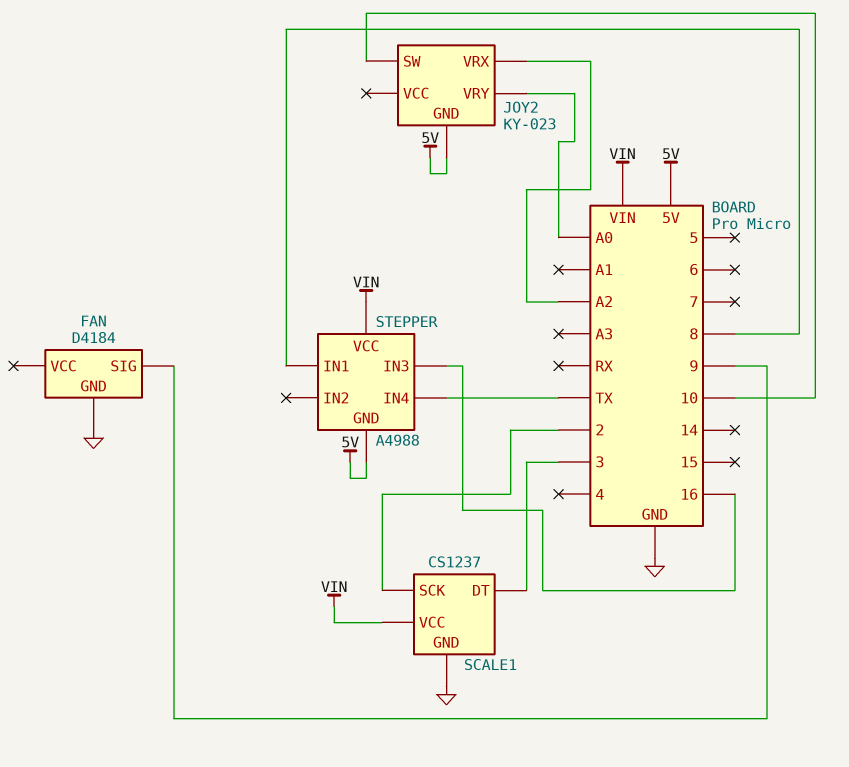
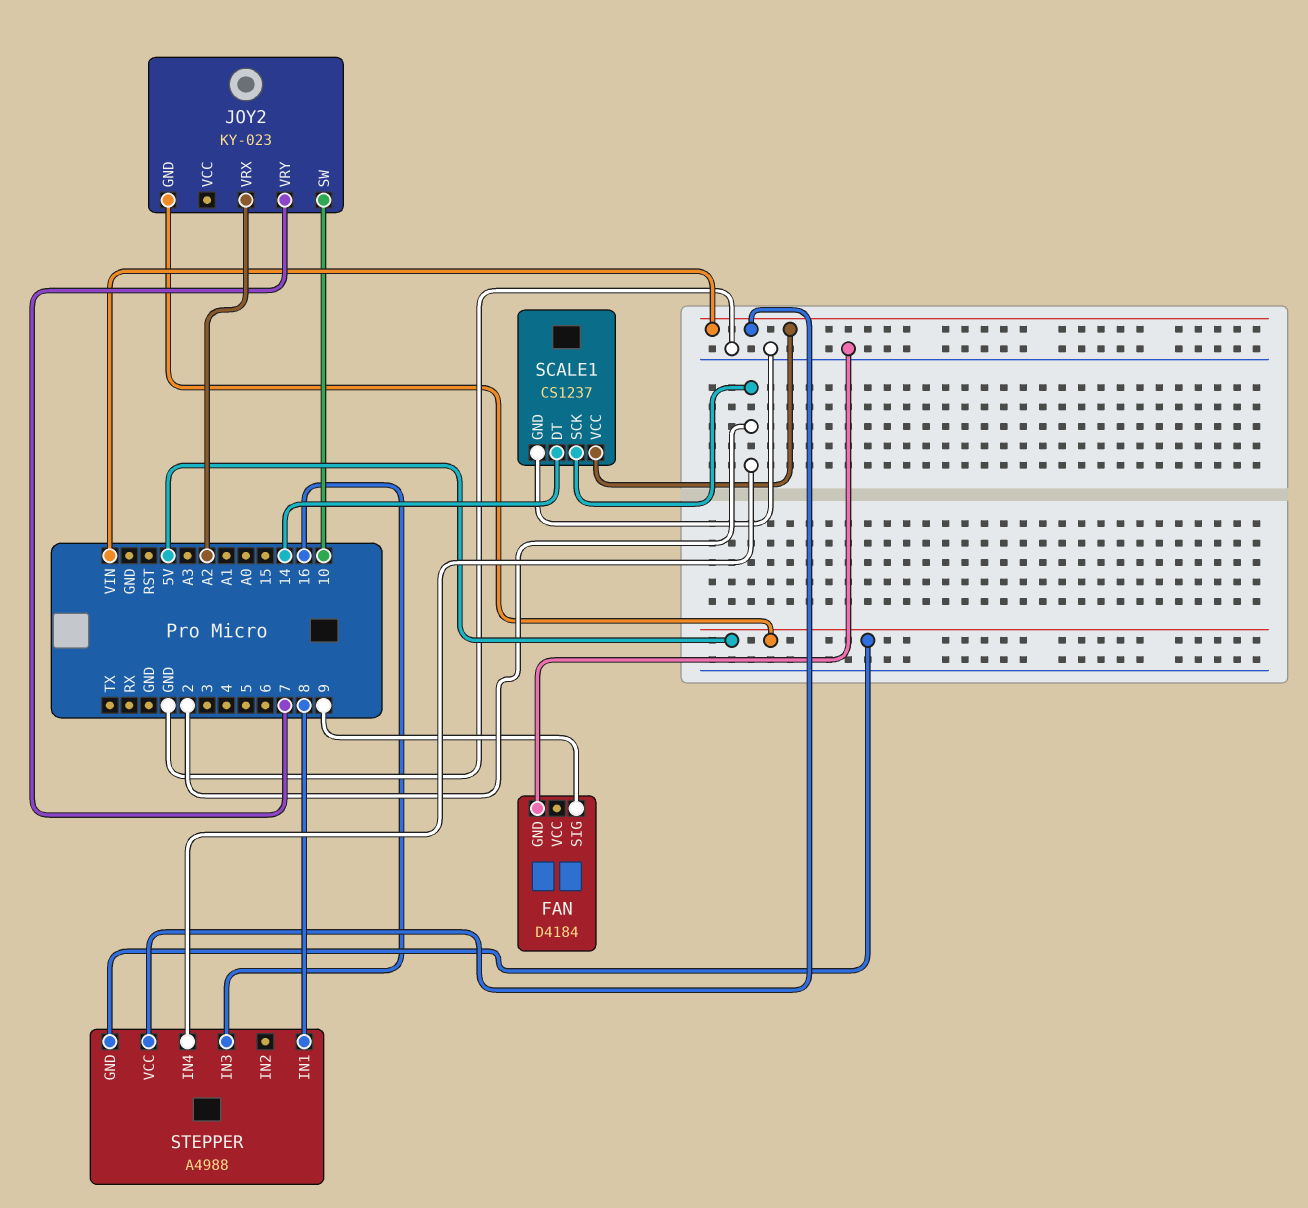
JOY2 pin VRY: A0 -> 7
SCALE1 pin DT: 3 -> 14
STEPPER pin IN4: TX -> 2

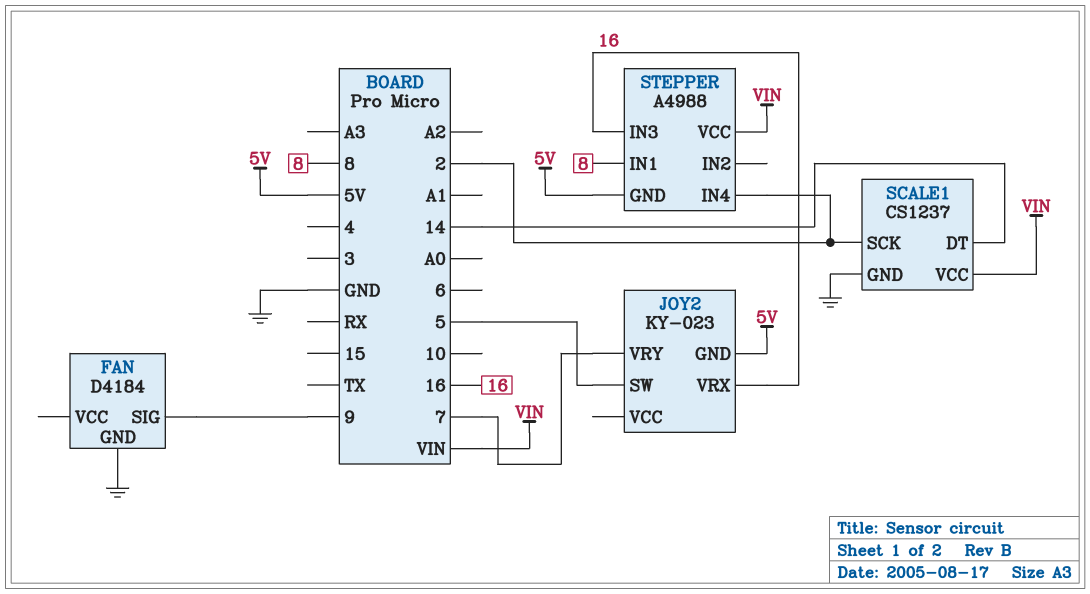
JOY2 pin SW: 10 -> 5
JOY2 pin VRX: A2 -> 16

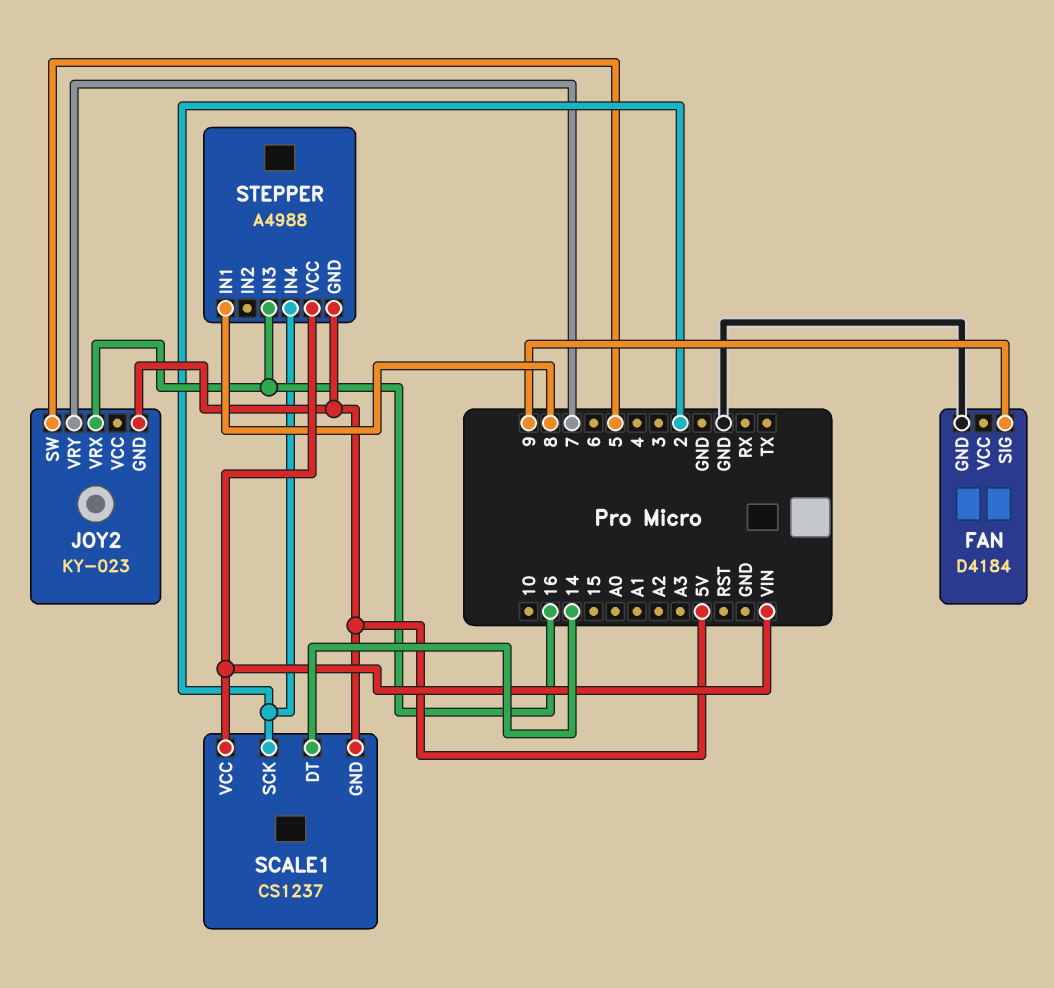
SCALE1 pin GND: GND -> 5V

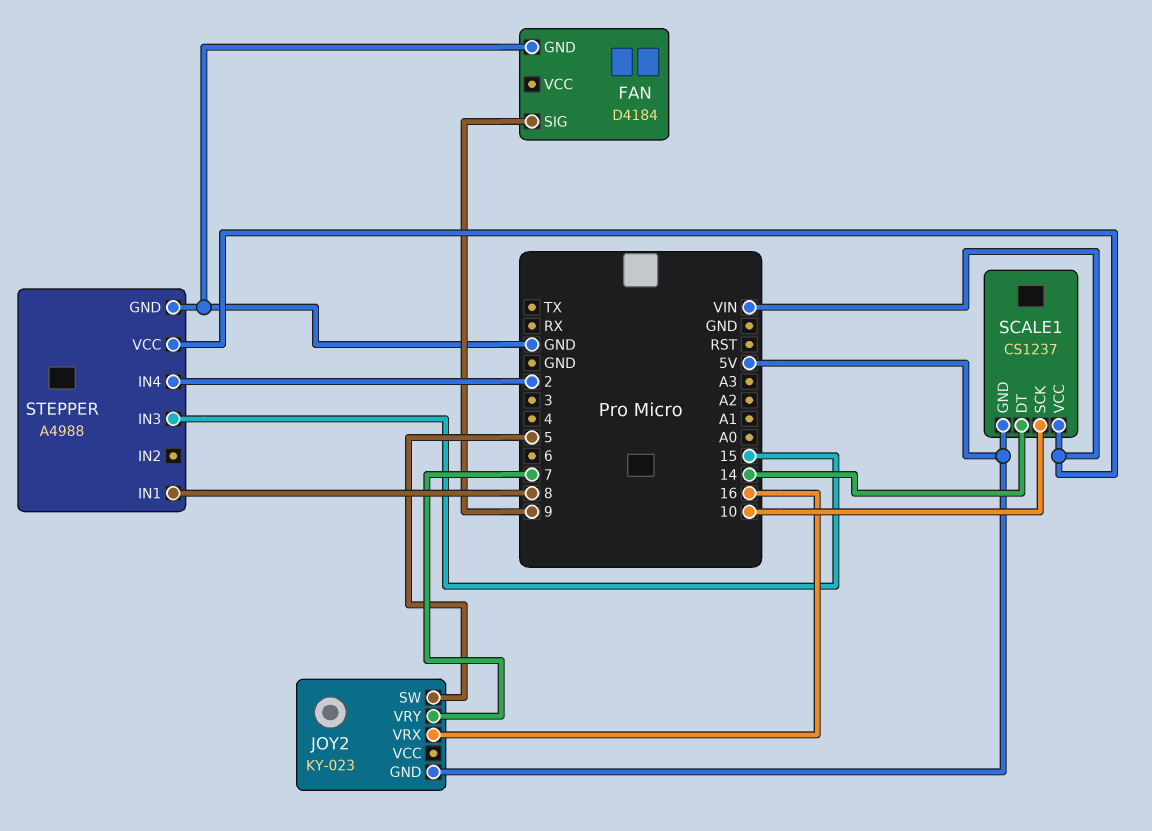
SCALE1 pin SCK: 2 -> 10
STEPPER pin GND: 5V -> GND
STEPPER pin IN3: 16 -> 15

